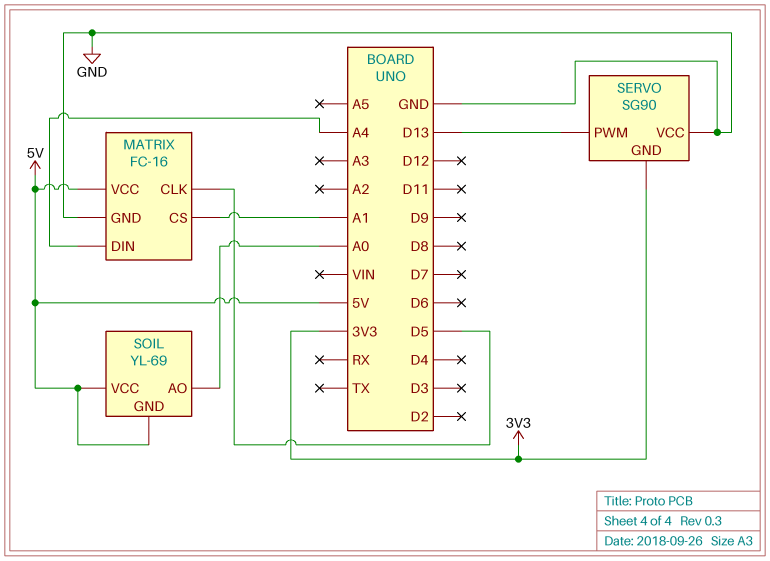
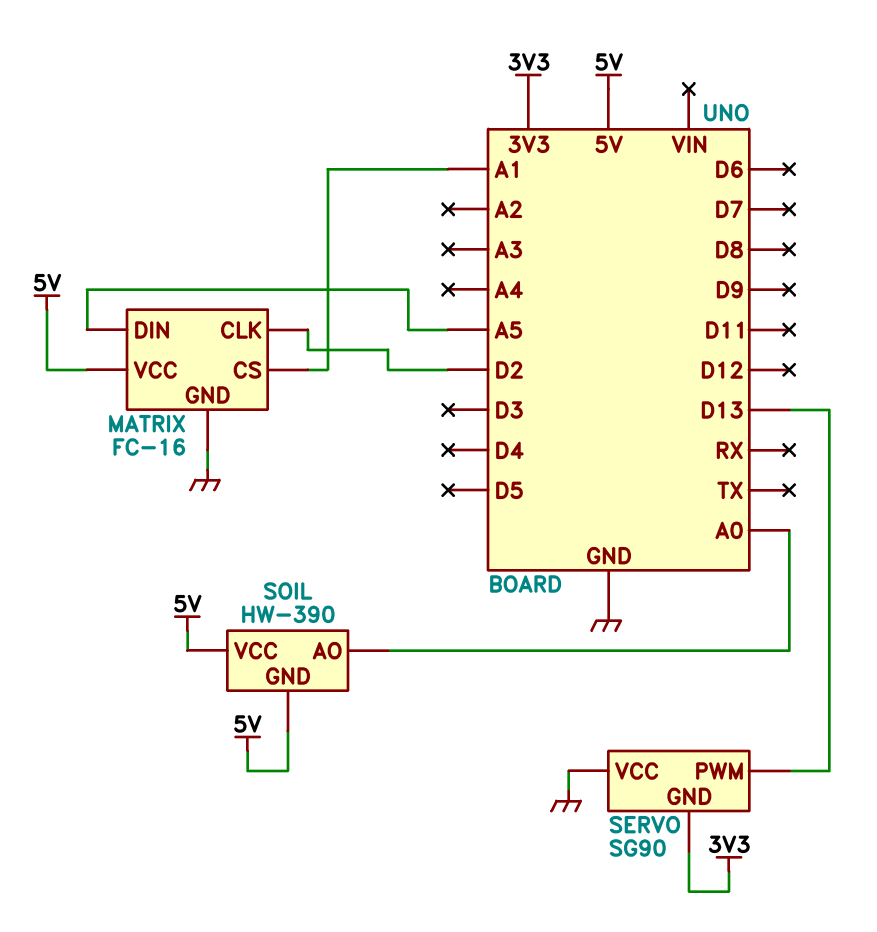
MATRIX pin CLK: D5 -> D2
MATRIX pin DIN: A4 -> A5
SOIL: YL-69 -> HW-390

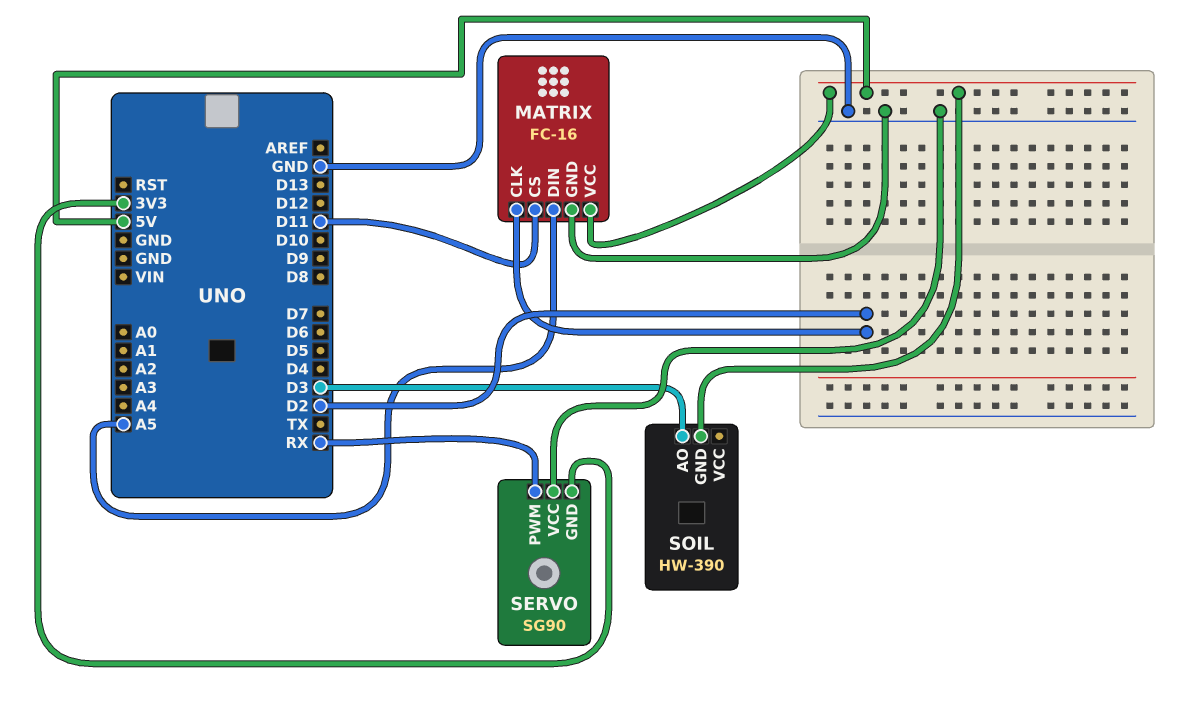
MATRIX pin CS: A1 -> D11
SERVO pin PWM: D13 -> RX
SOIL pin AO: A0 -> D3
SOIL pin VCC: 5V -> none

